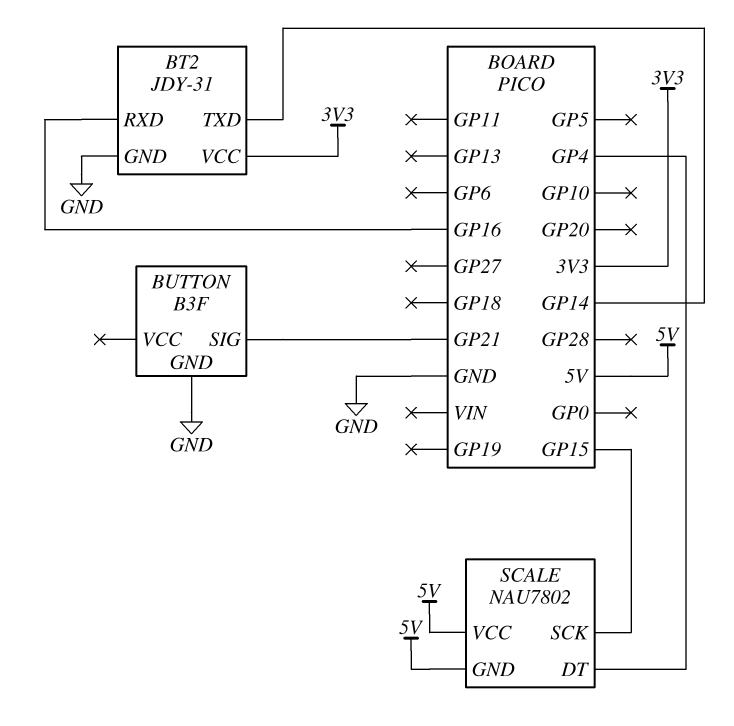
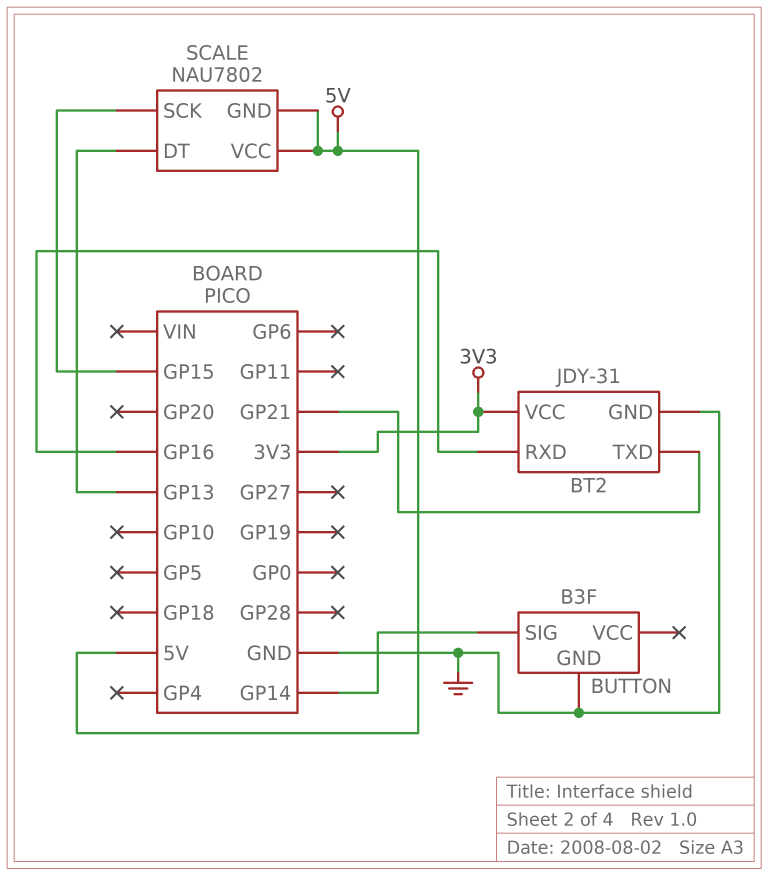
BT2 pin TXD: GP14 -> GP21
BUTTON pin SIG: GP21 -> GP14
SCALE pin DT: GP4 -> GP13

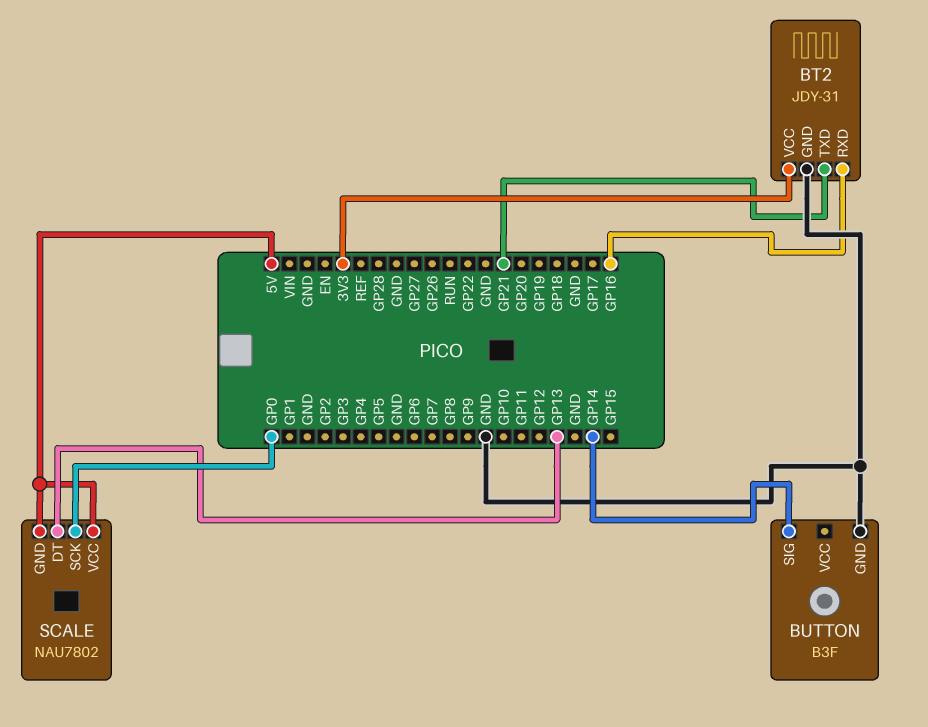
SCALE pin SCK: GP15 -> GP0

